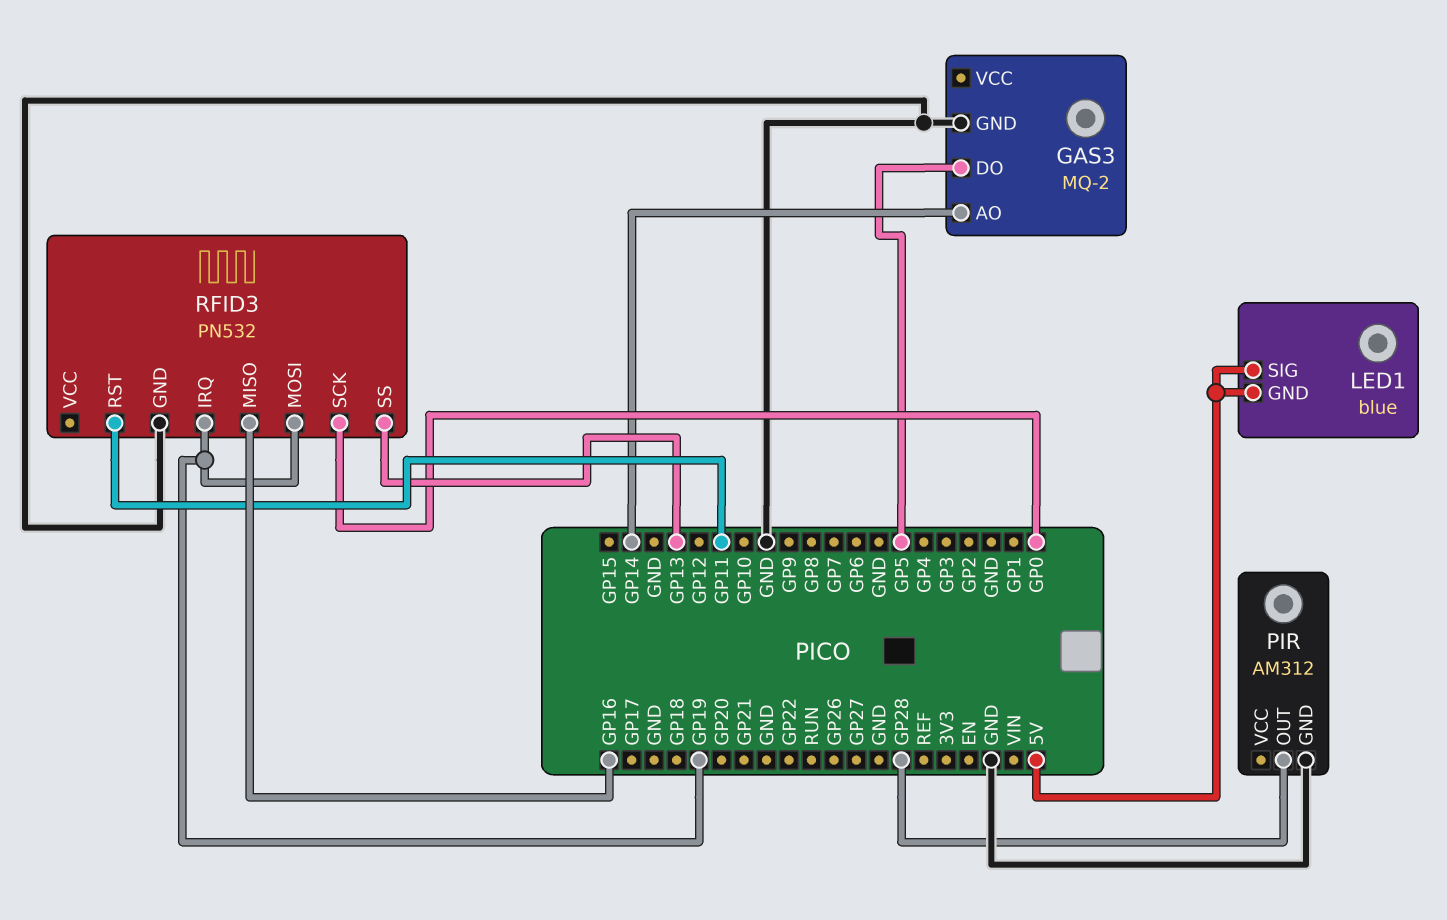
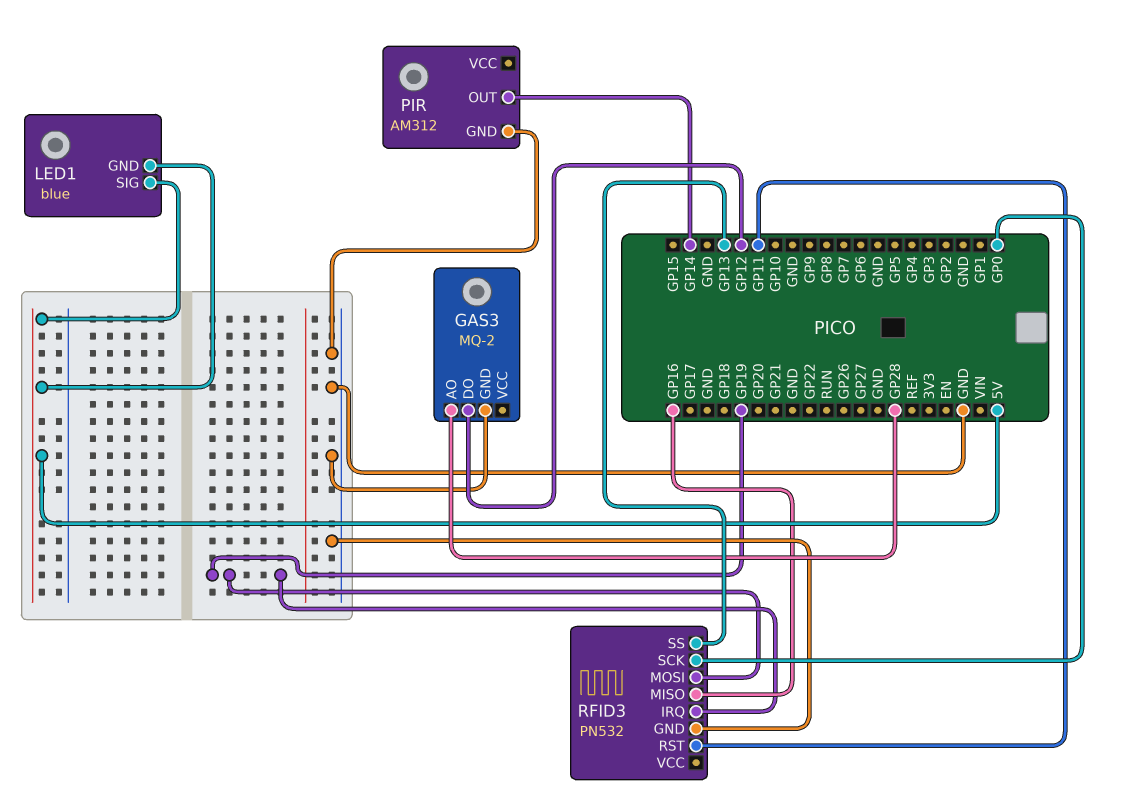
GAS3 pin AO: GP14 -> GP28
GAS3 pin DO: GP5 -> GP12
PIR pin OUT: GP28 -> GP14

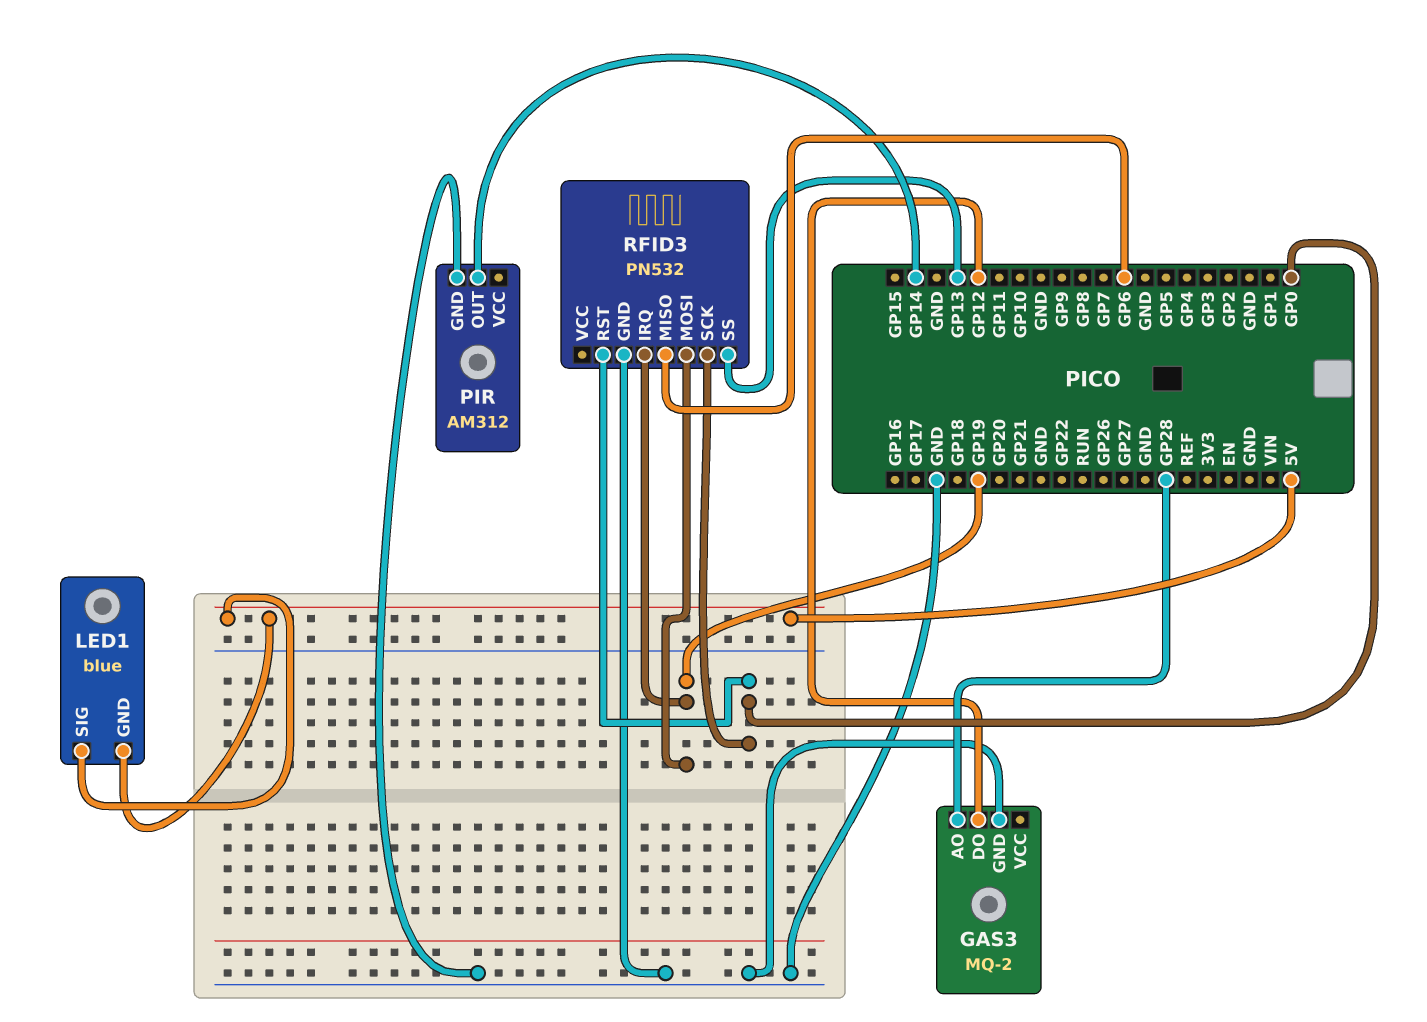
RFID3 pin MISO: GP16 -> GP6
RFID3 pin RST: GP11 -> GP0

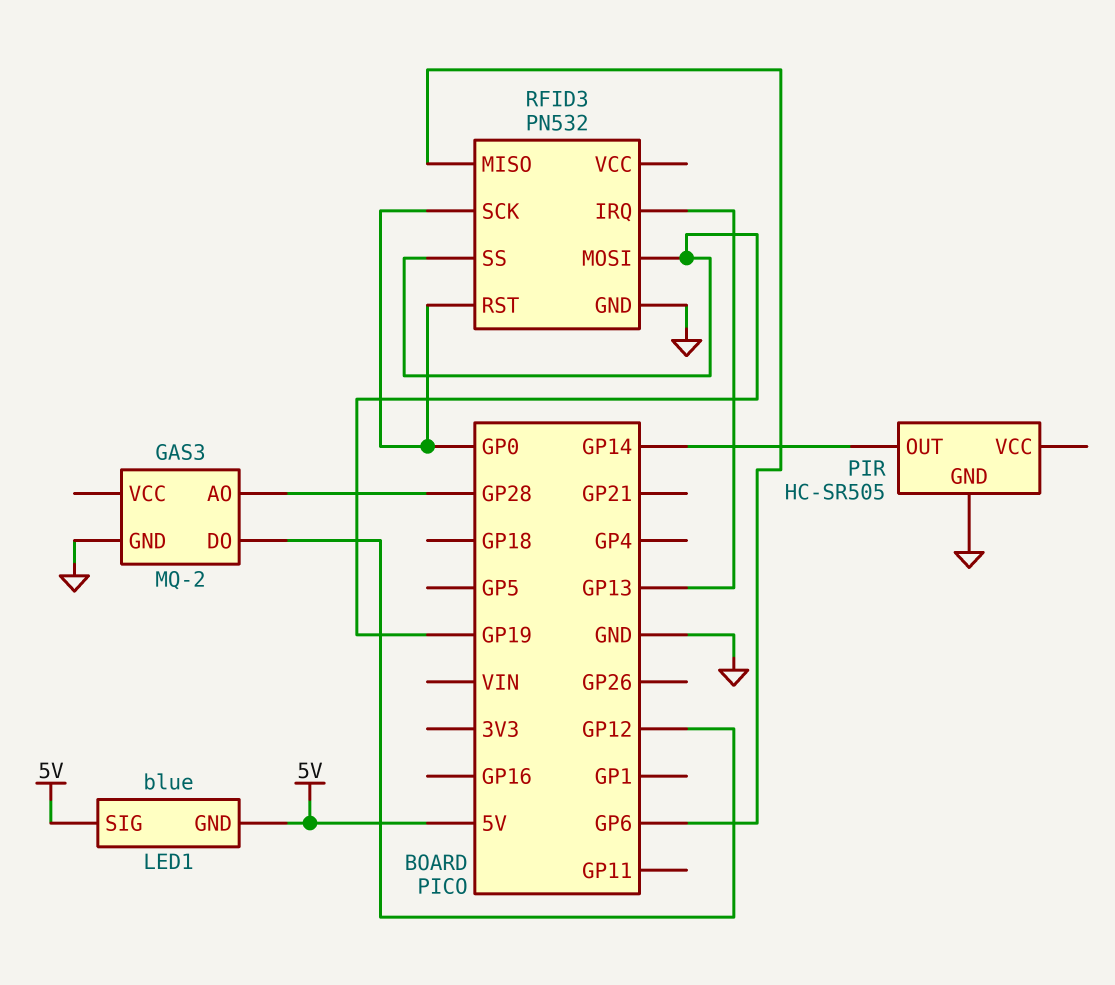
PIR: AM312 -> HC-SR505
RFID3 pin IRQ: GP19 -> GP13
RFID3 pin SS: GP13 -> GP19

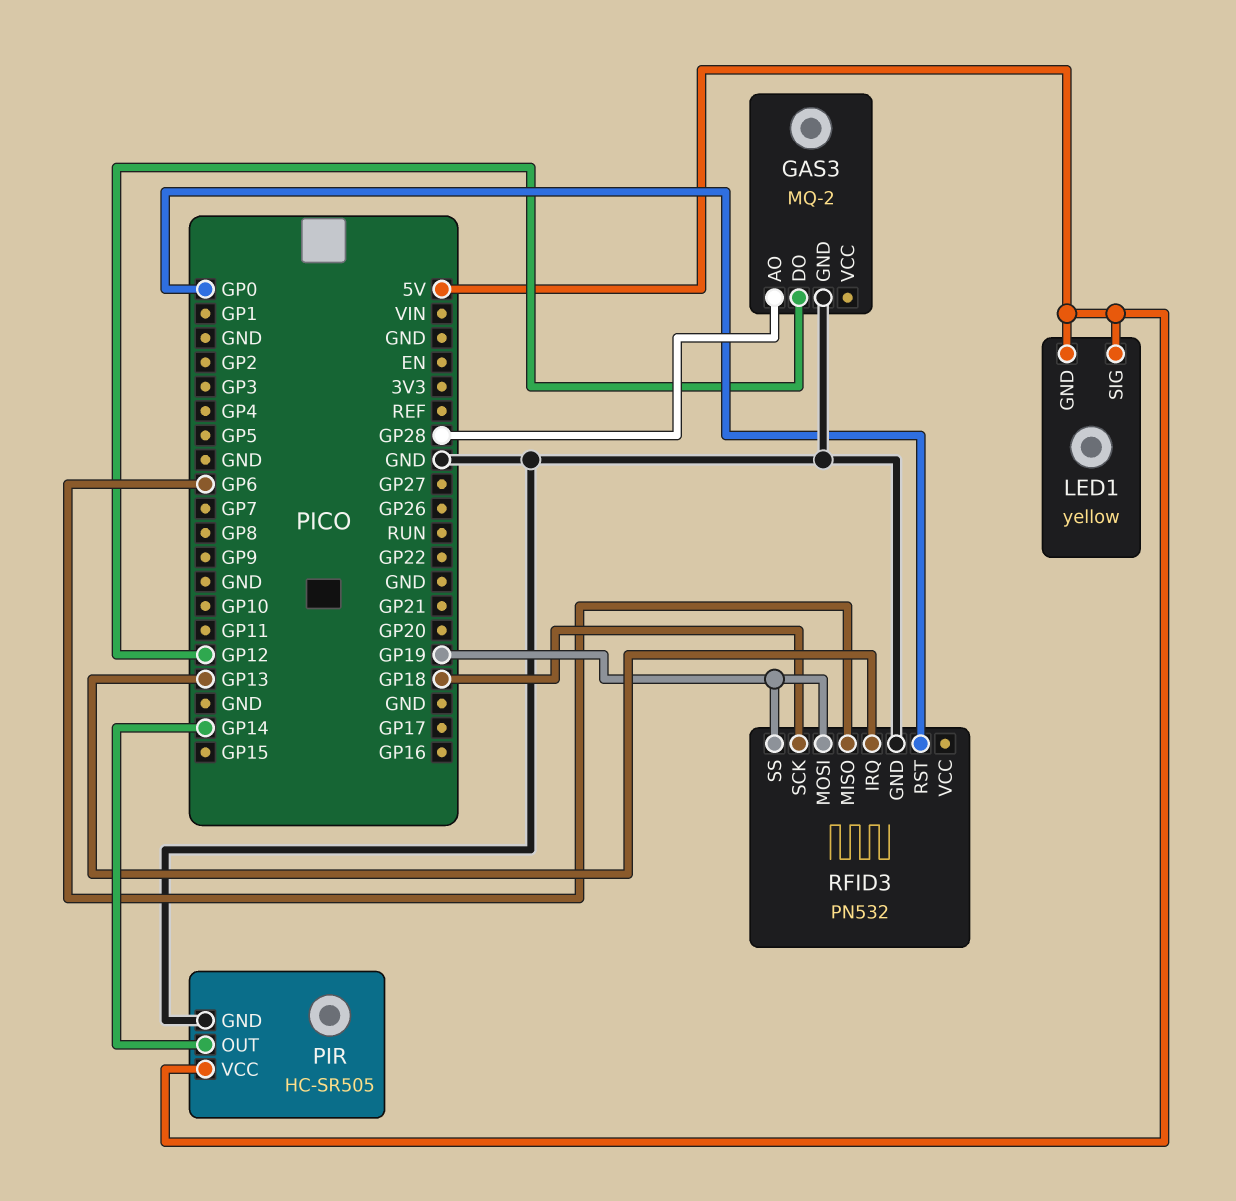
LED1: blue -> yellow
PIR pin VCC: none -> 5V
RFID3 pin SCK: GP0 -> GP18

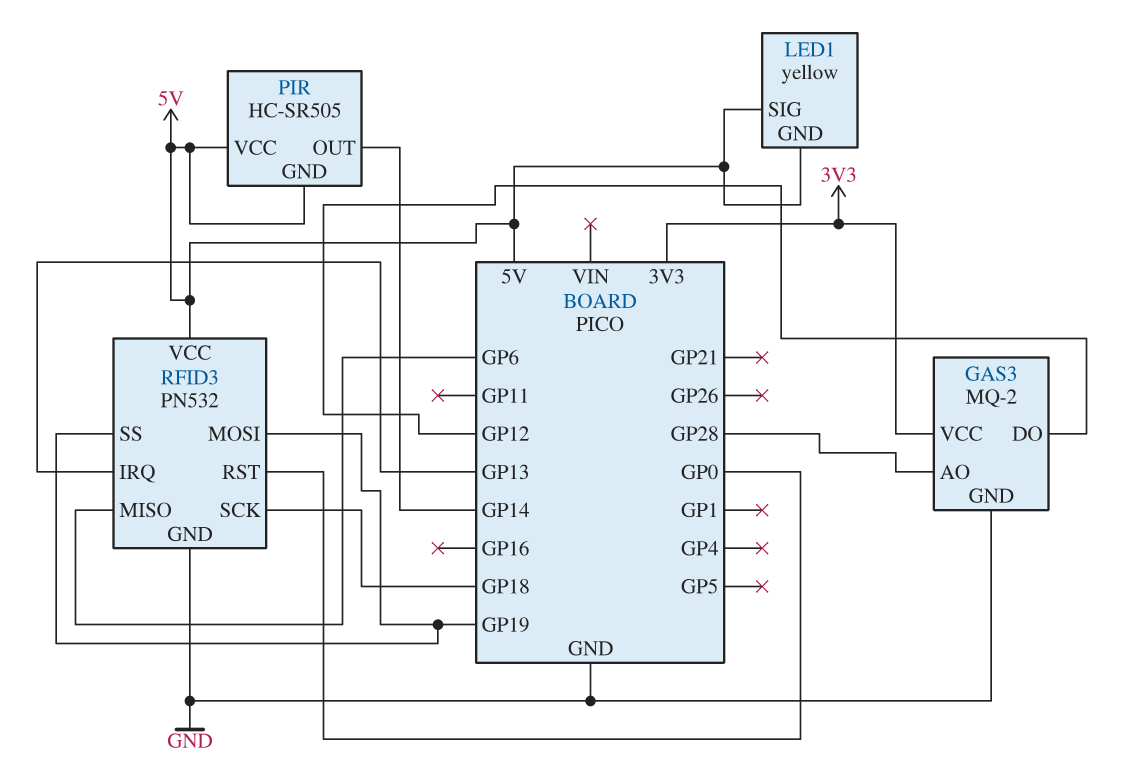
GAS3 pin VCC: none -> 3V3
PIR pin GND: GND -> 5V
RFID3 pin VCC: none -> 5V

